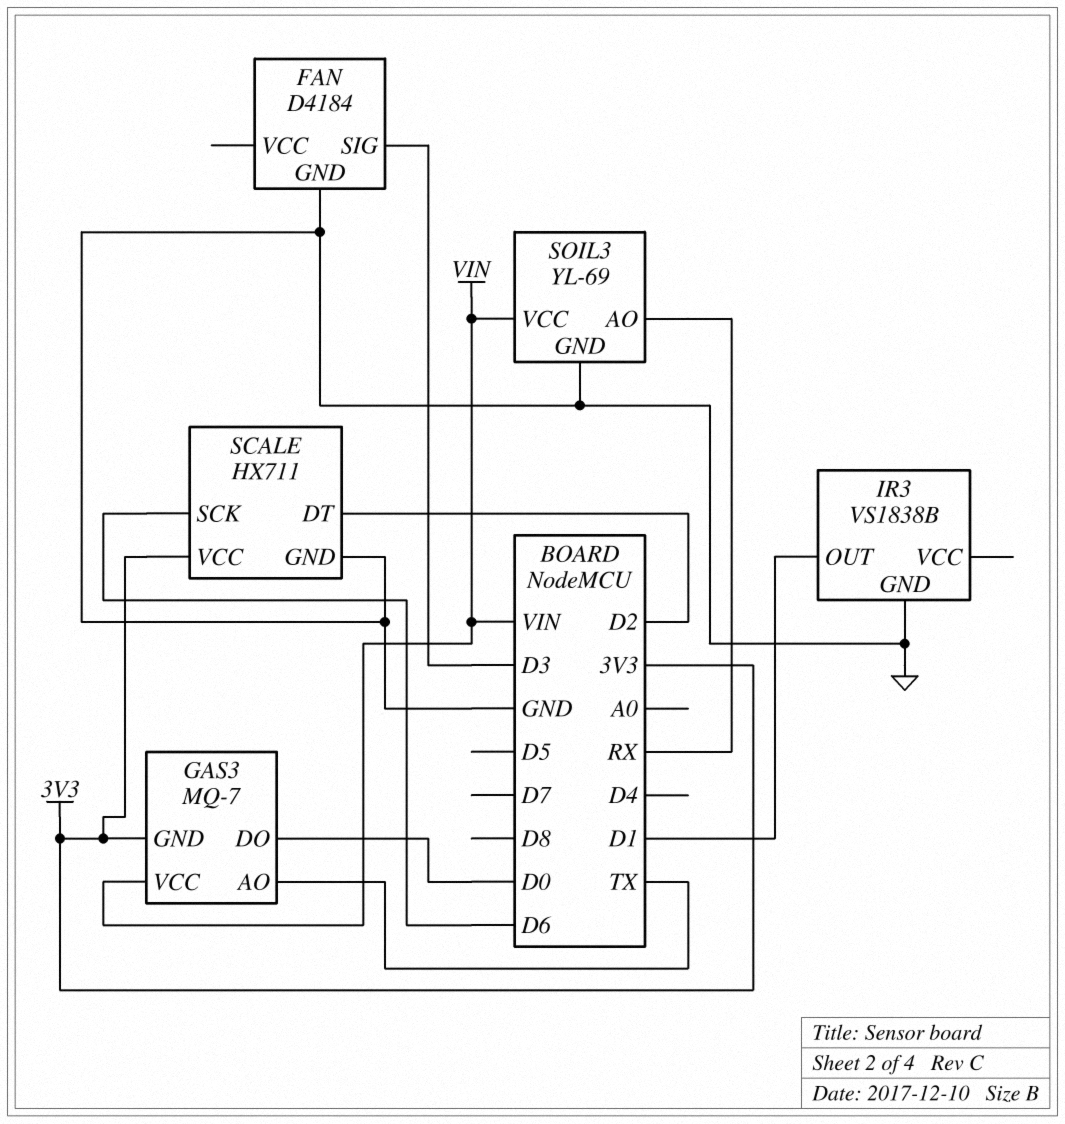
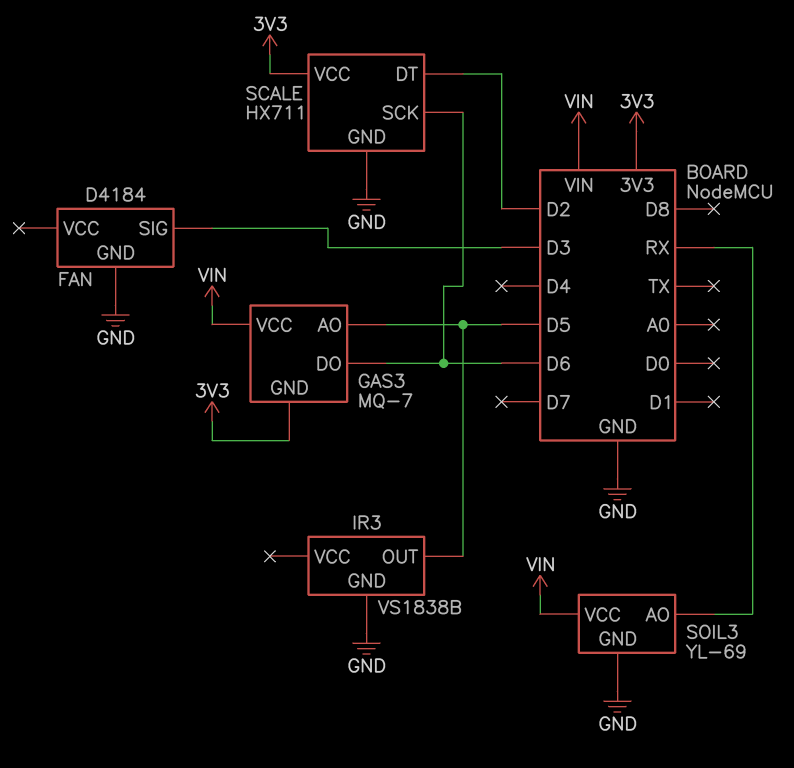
GAS3 pin AO: TX -> D5
GAS3 pin DO: D0 -> D6
IR3 pin OUT: D1 -> D5

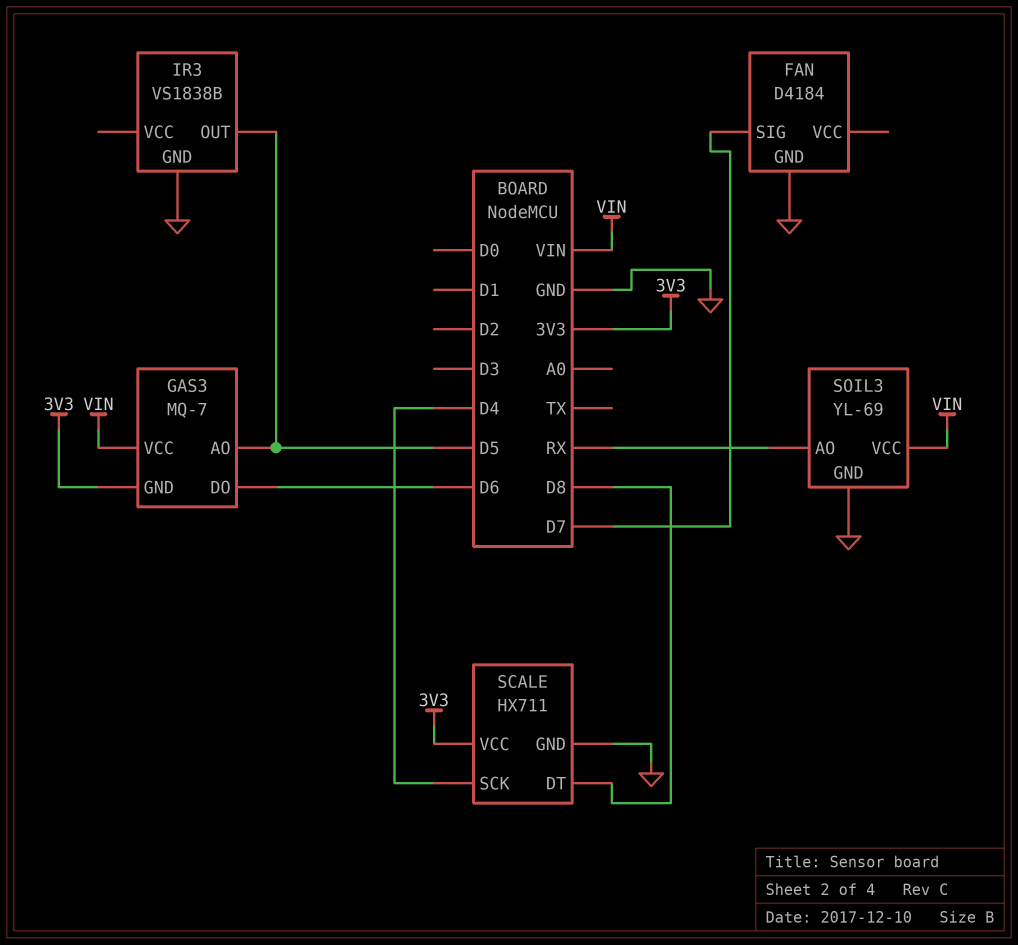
FAN pin SIG: D3 -> D7
SCALE pin DT: D2 -> D8
SCALE pin SCK: D6 -> D4

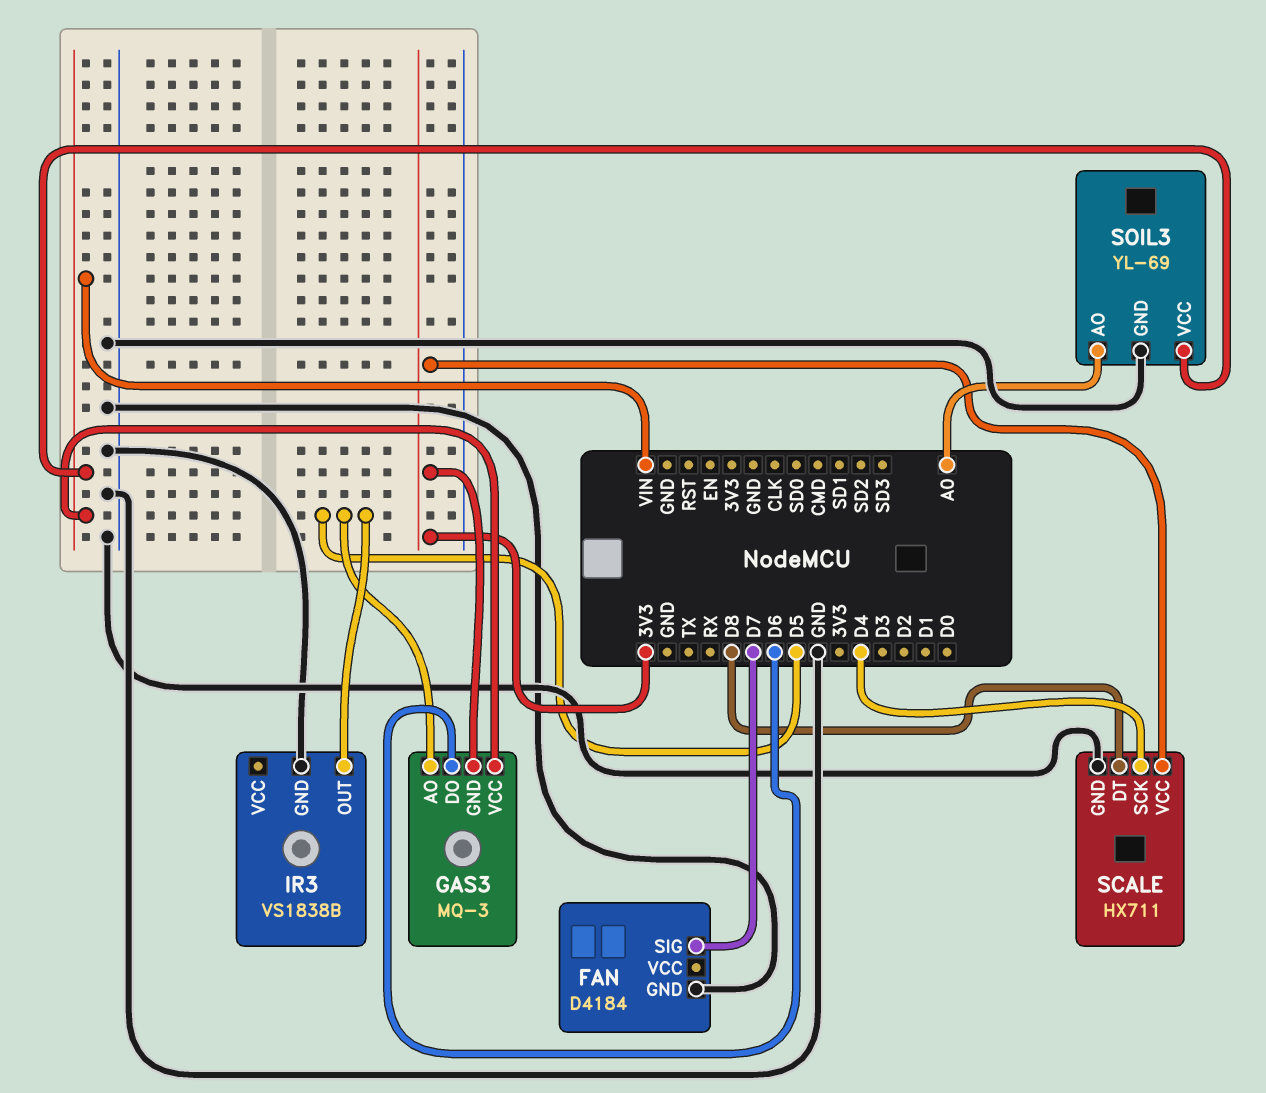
GAS3: MQ-7 -> MQ-3
SOIL3 pin AO: RX -> A0

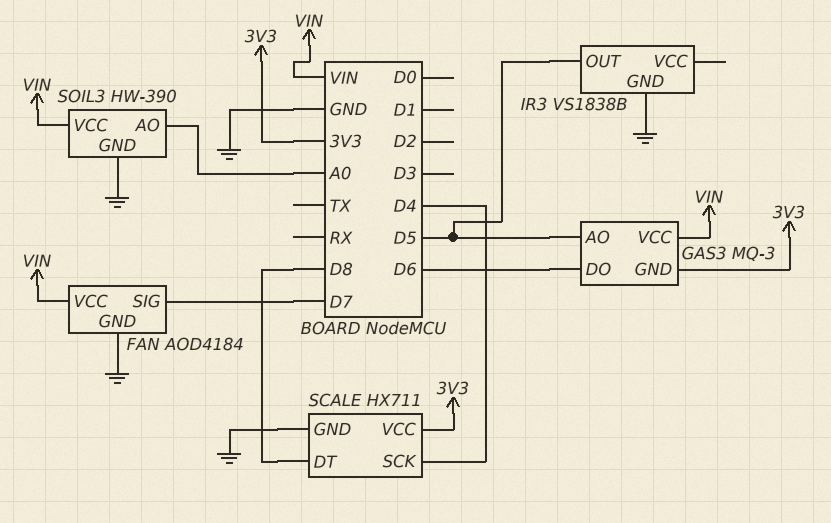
FAN: D4184 -> AOD4184
FAN pin VCC: none -> VIN
SOIL3: YL-69 -> HW-390

